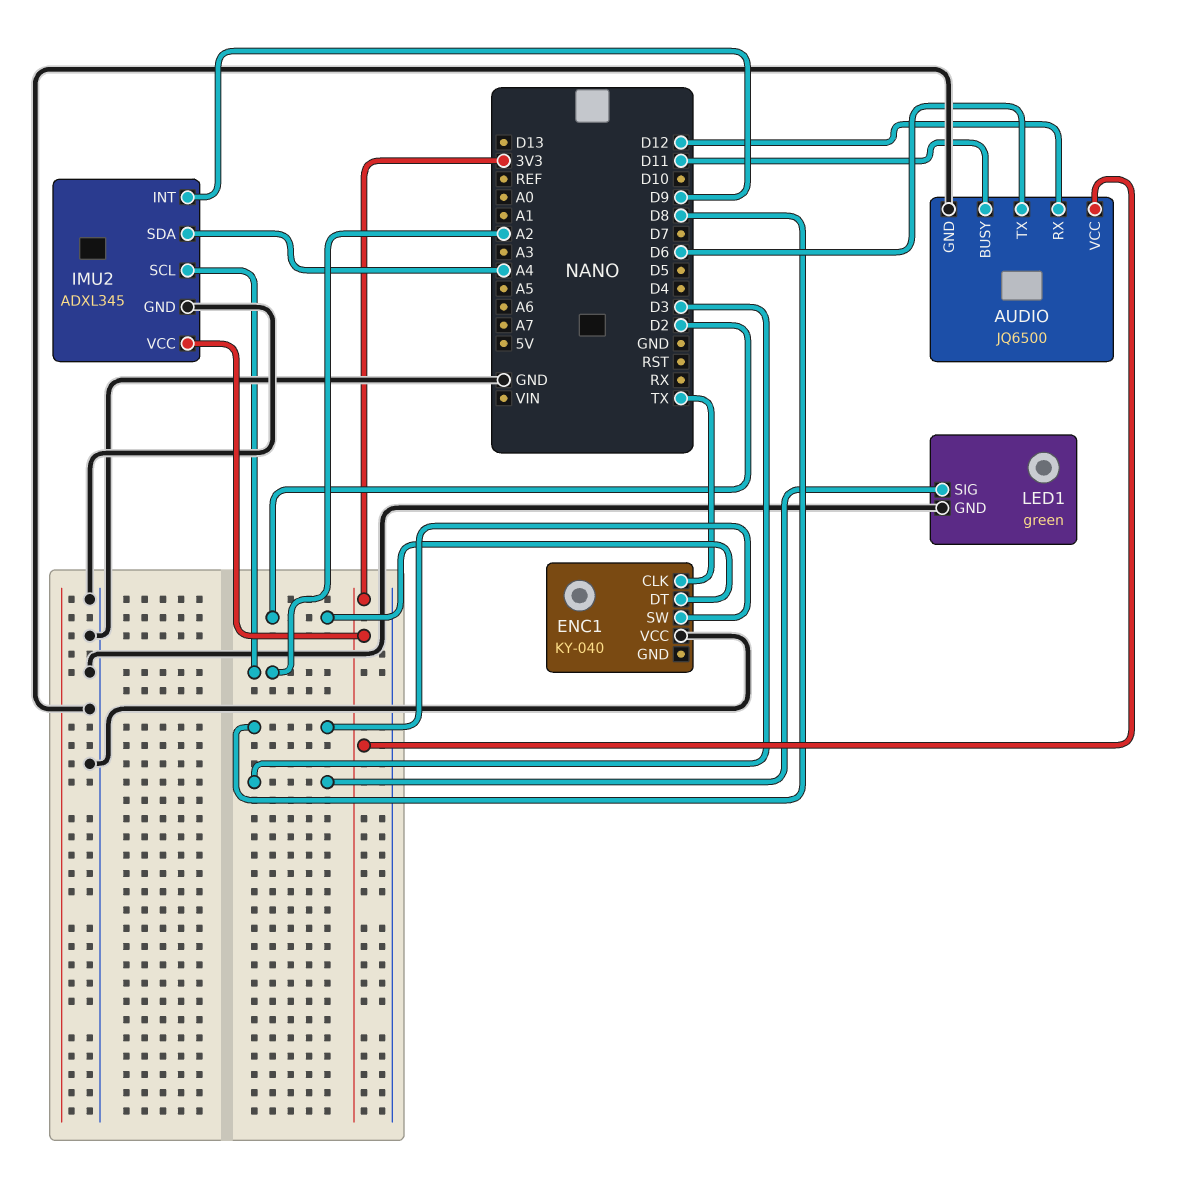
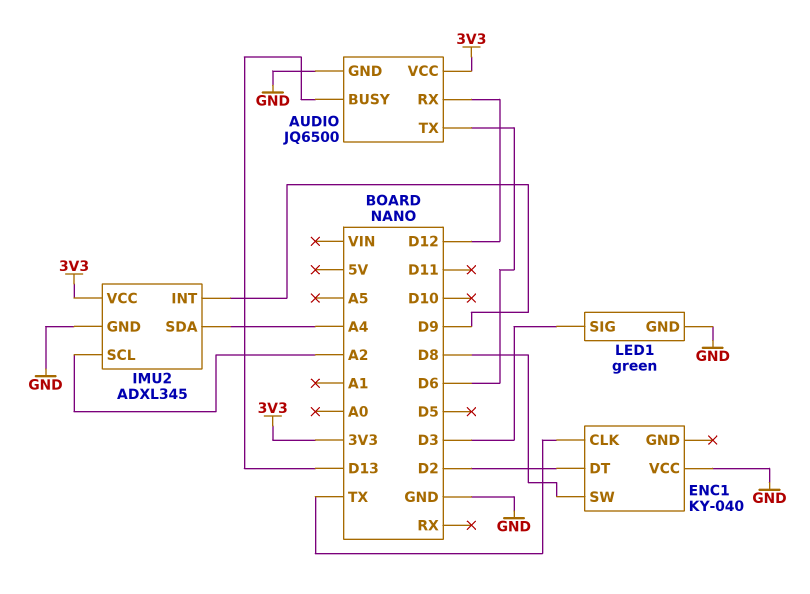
AUDIO pin BUSY: D11 -> D13

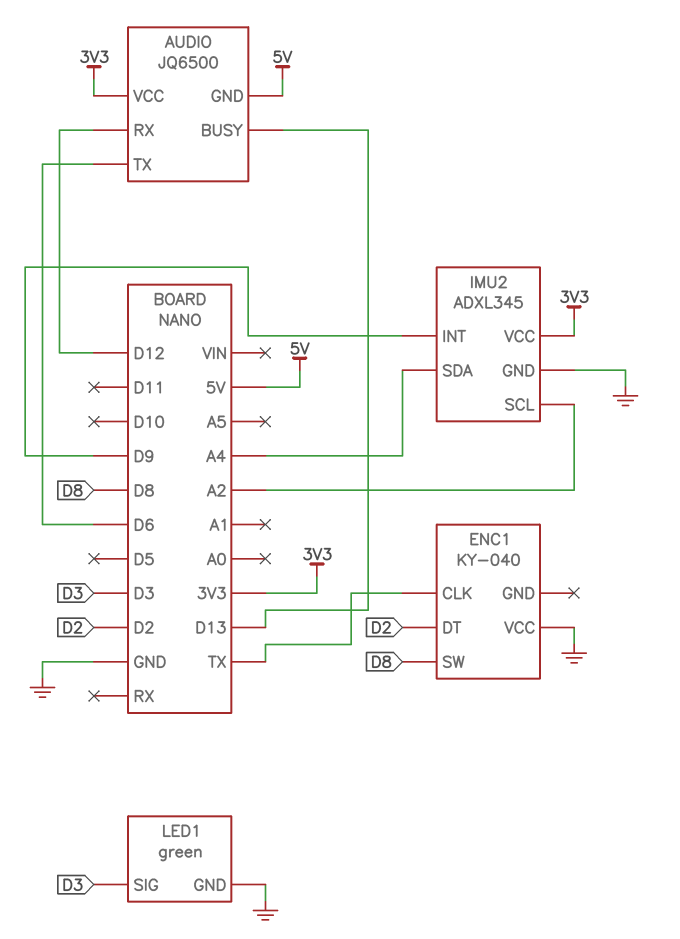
AUDIO pin GND: GND -> 5V

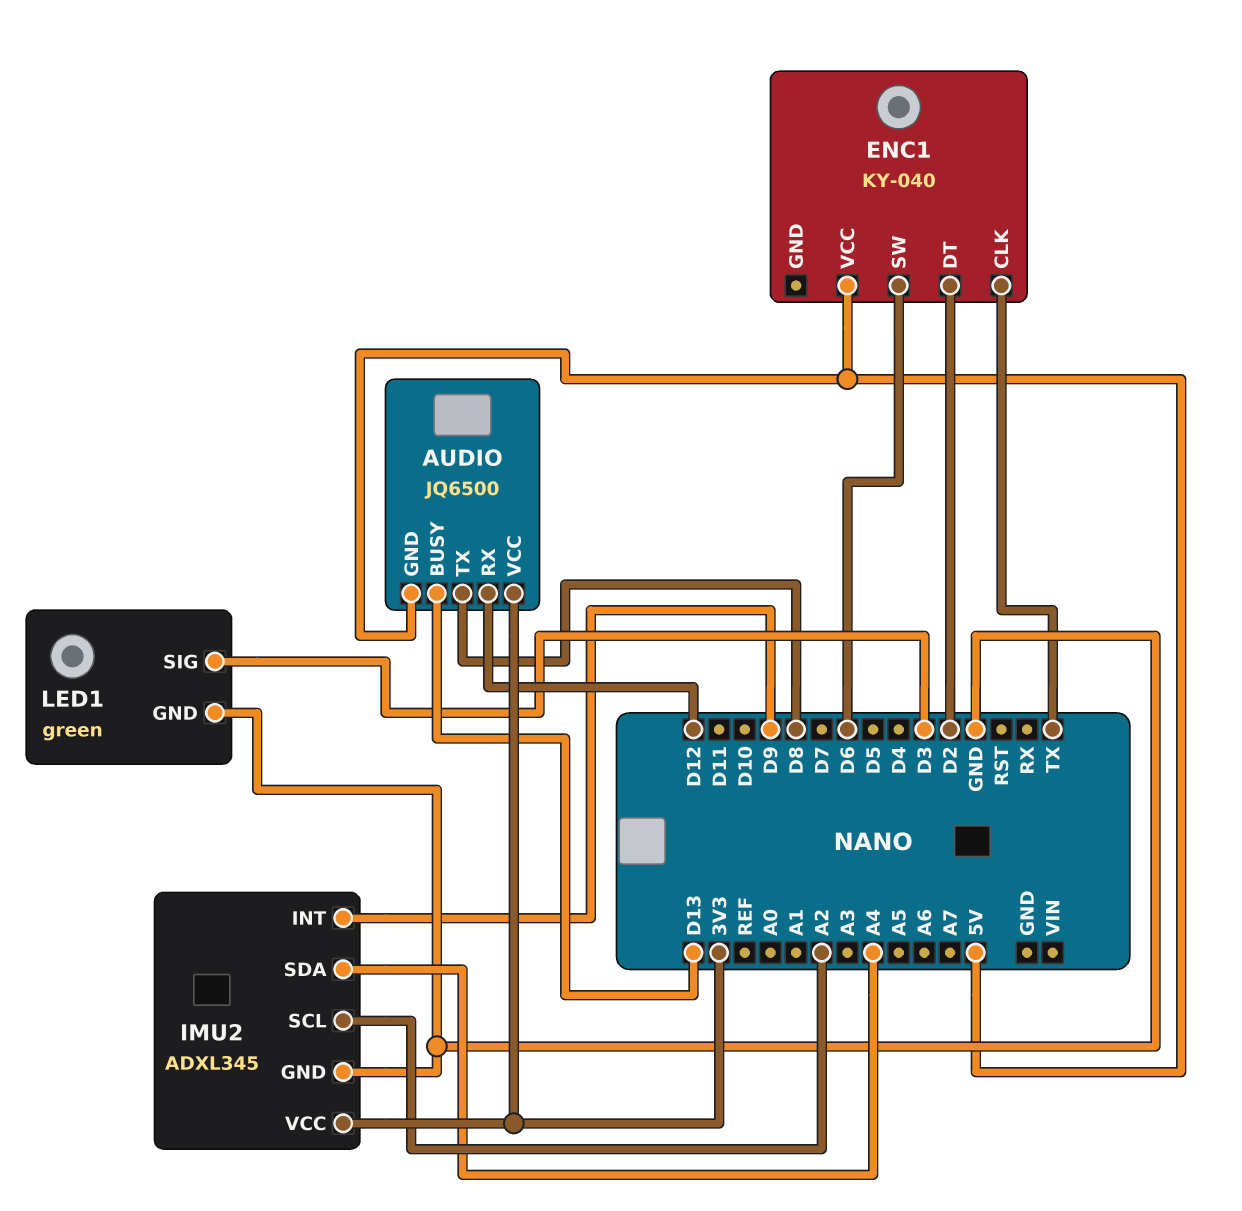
AUDIO pin TX: D6 -> D8
ENC1 pin SW: D8 -> D6
ENC1 pin VCC: GND -> 5V

